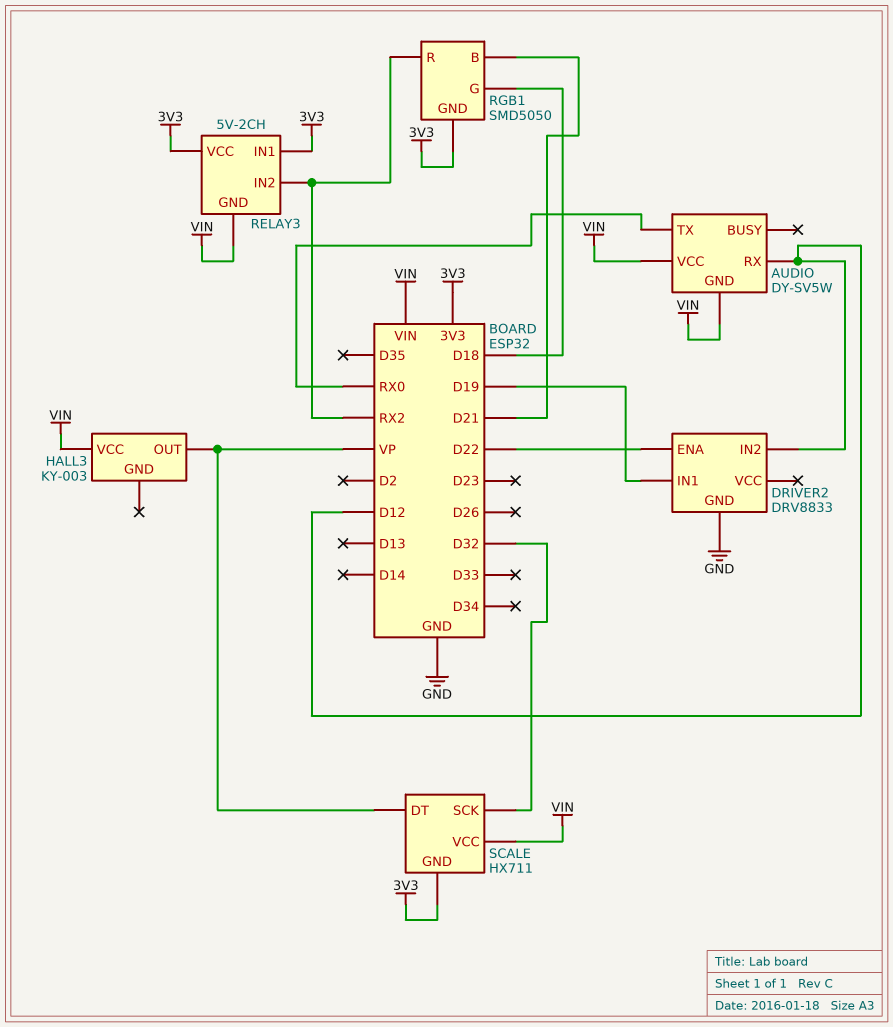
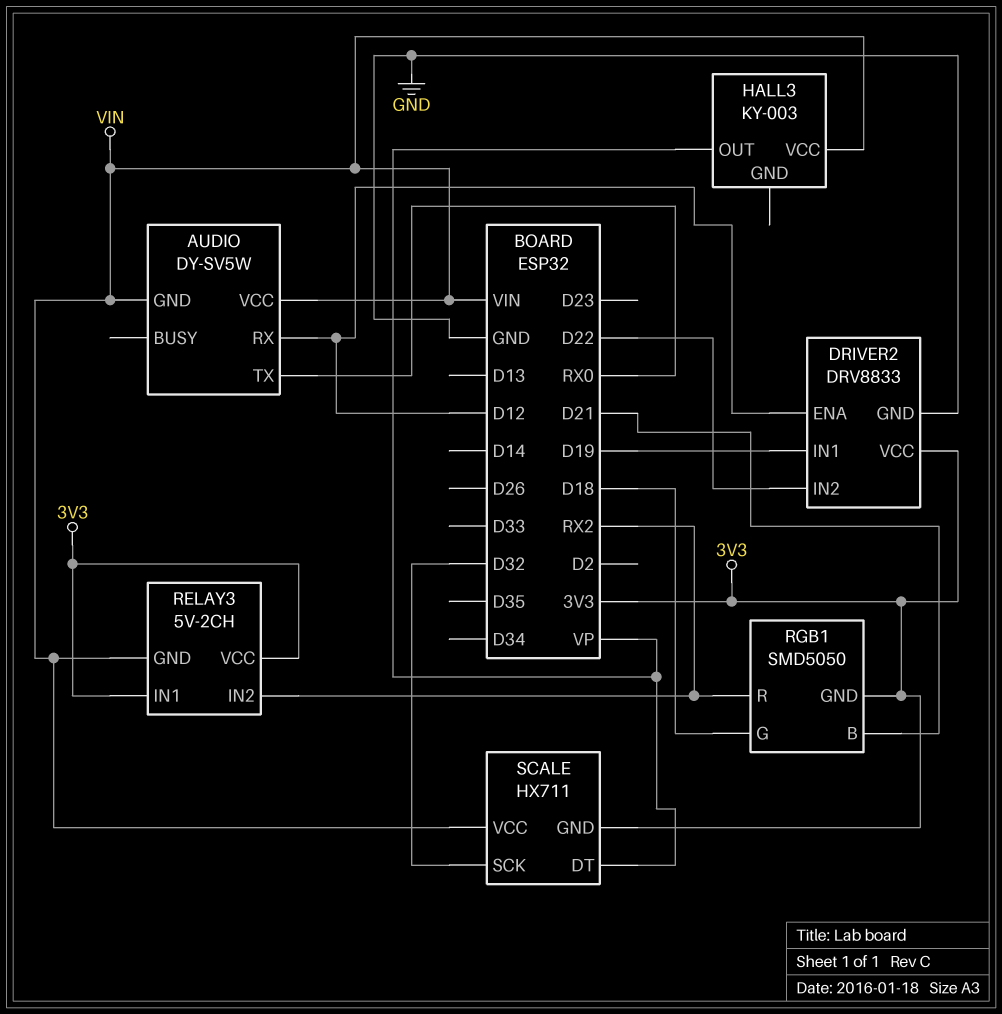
DRIVER2 pin ENA: D22 -> D12
DRIVER2 pin IN2: D12 -> D22
DRIVER2 pin VCC: none -> 3V3

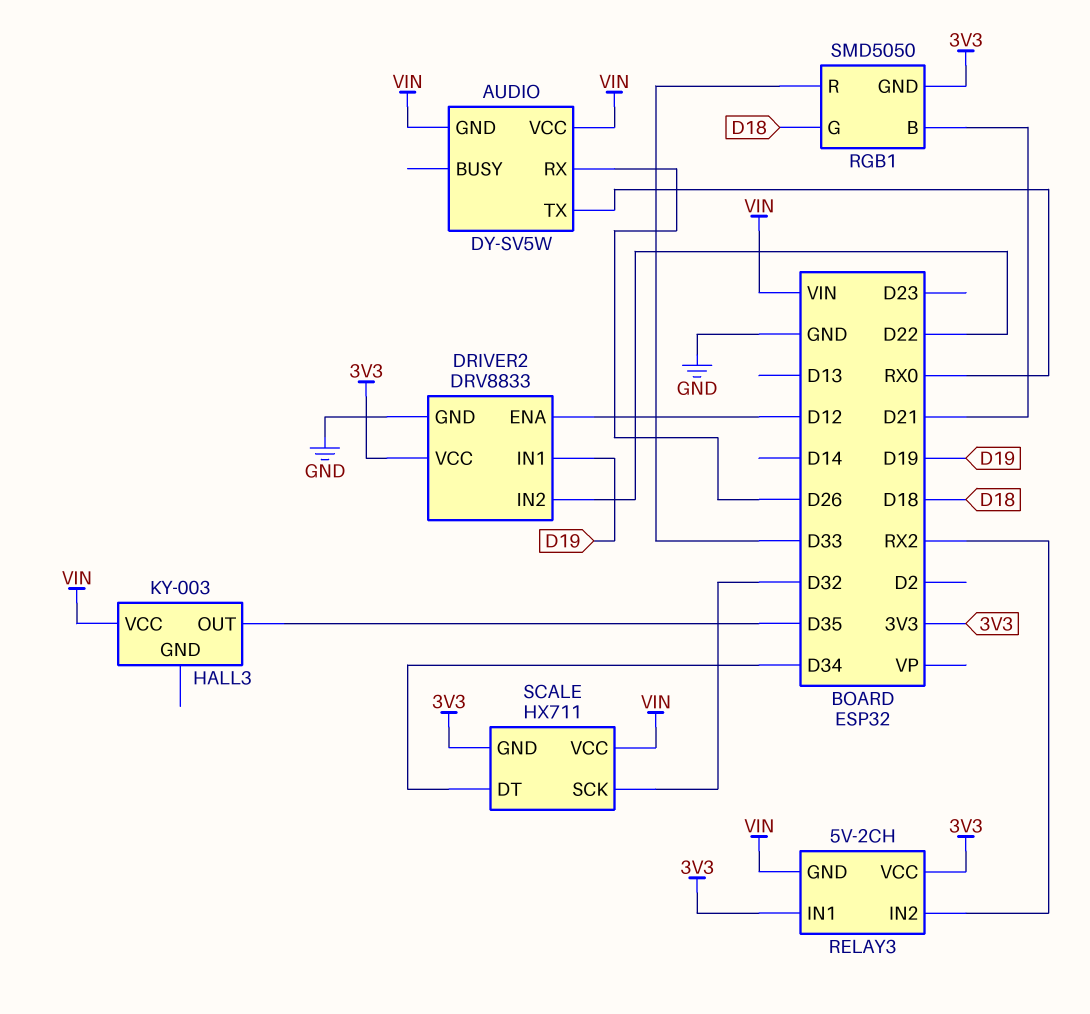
AUDIO pin RX: D12 -> D26
HALL3 pin OUT: VP -> D35
RGB1 pin R: RX2 -> D33
SCALE pin DT: VP -> D34

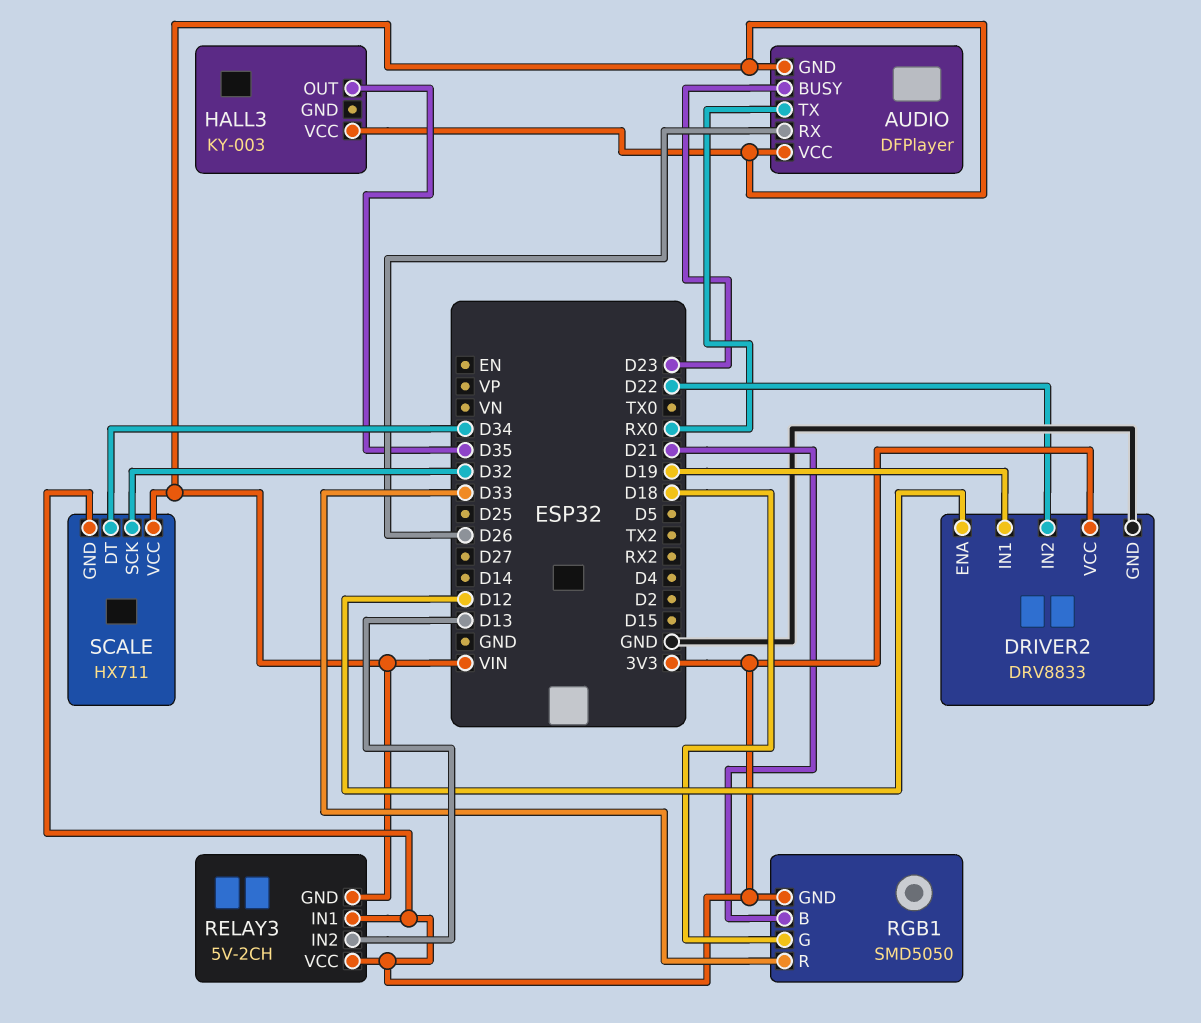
AUDIO: DY-SV5W -> DFPlayer
AUDIO pin BUSY: none -> D23
RELAY3 pin IN2: RX2 -> D13

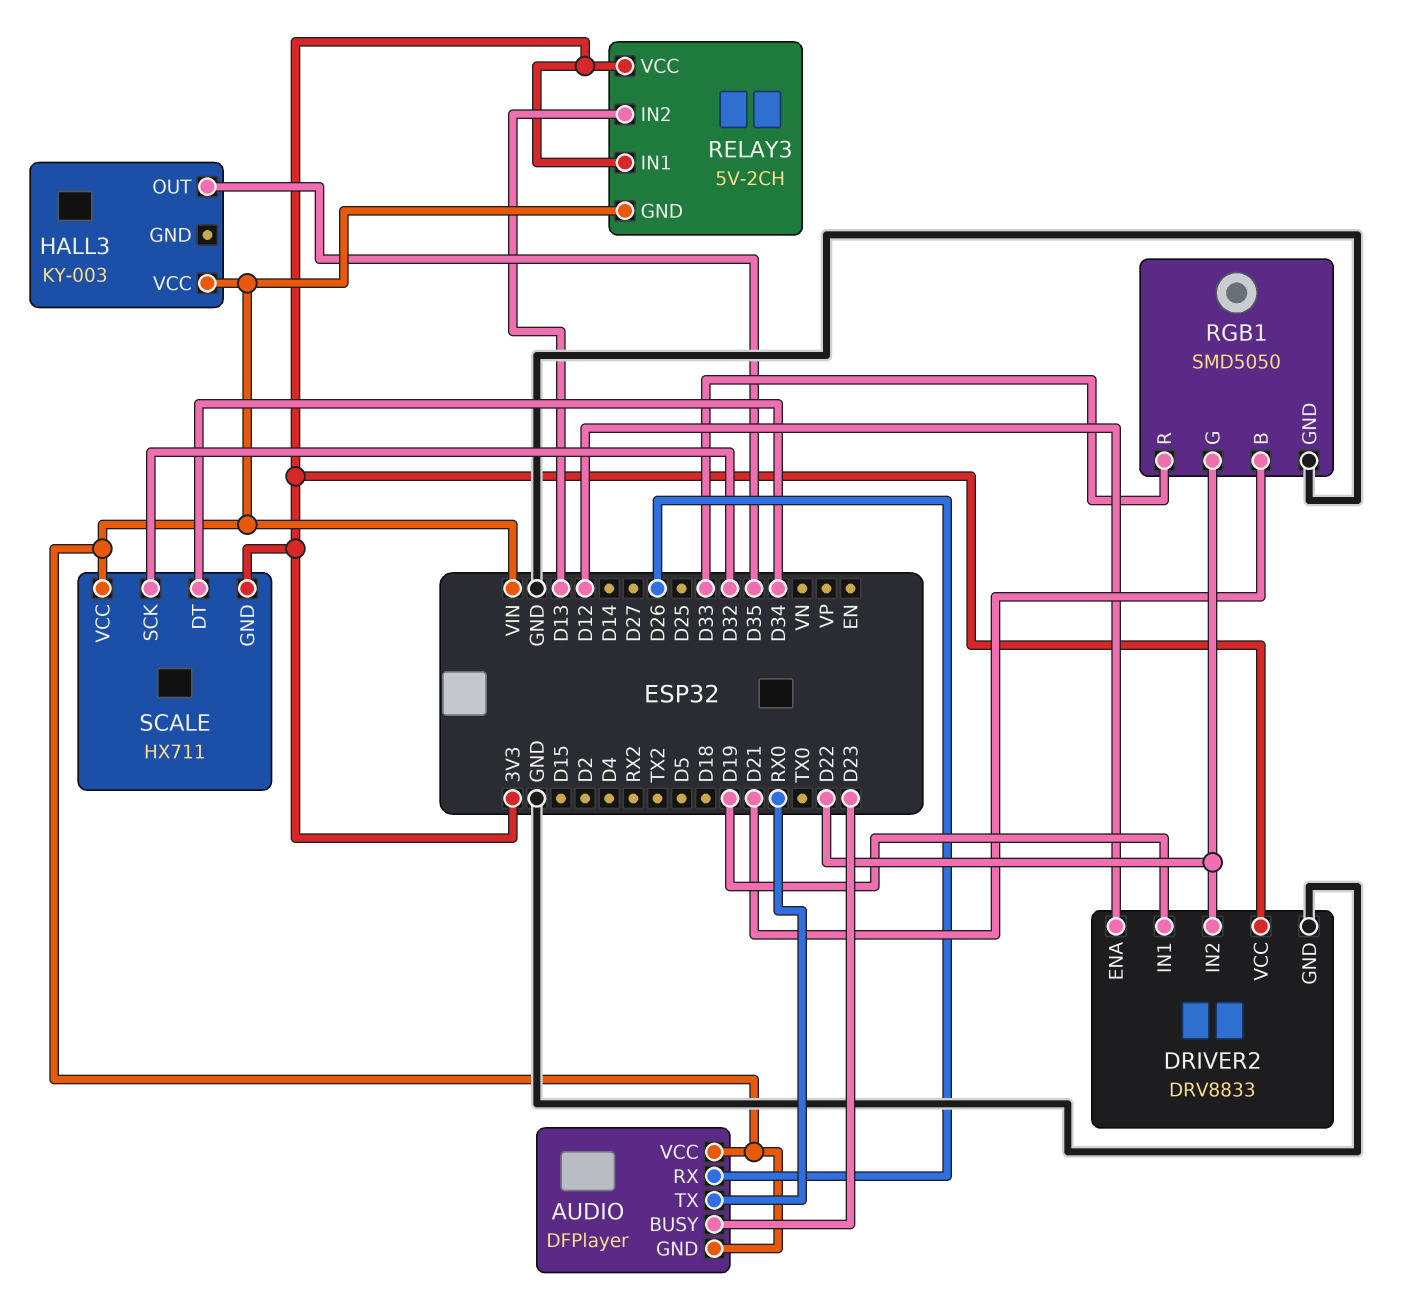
RGB1 pin G: D18 -> D22
RGB1 pin GND: 3V3 -> GND

